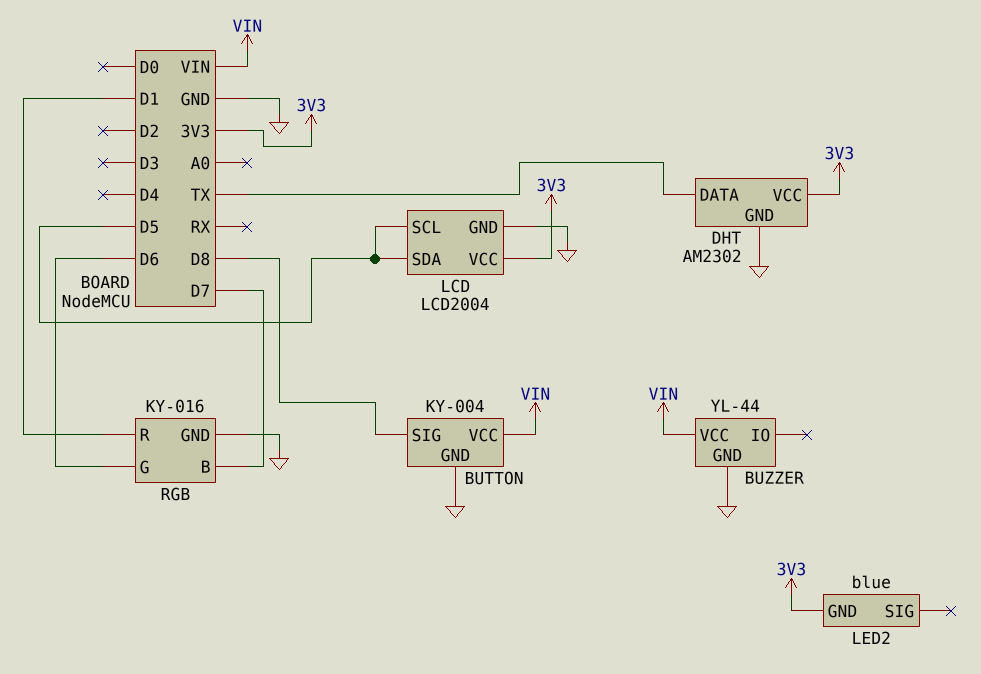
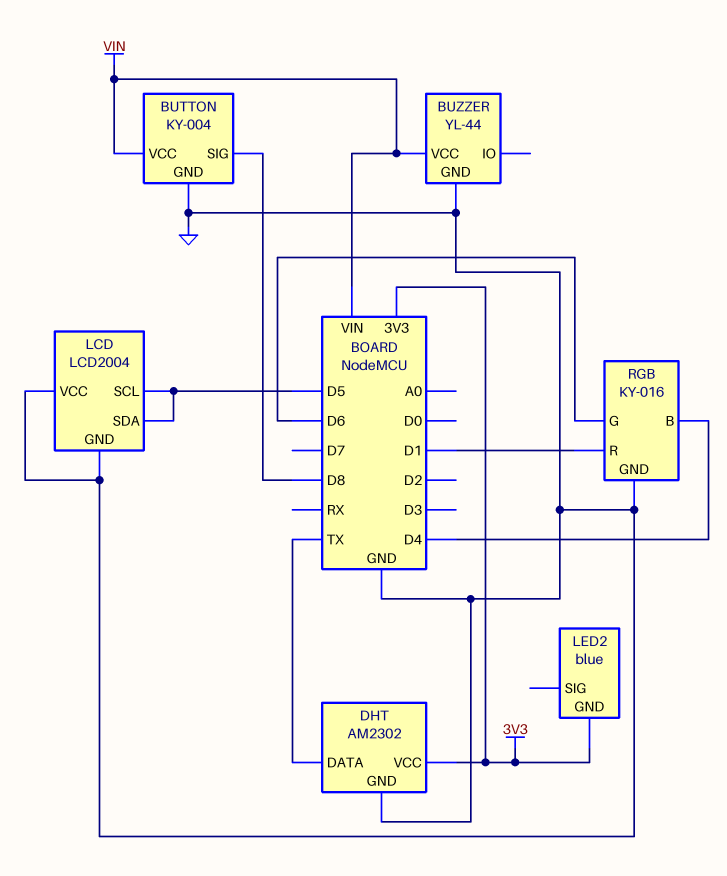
LCD pin VCC: 3V3 -> GND
RGB pin B: D7 -> D4

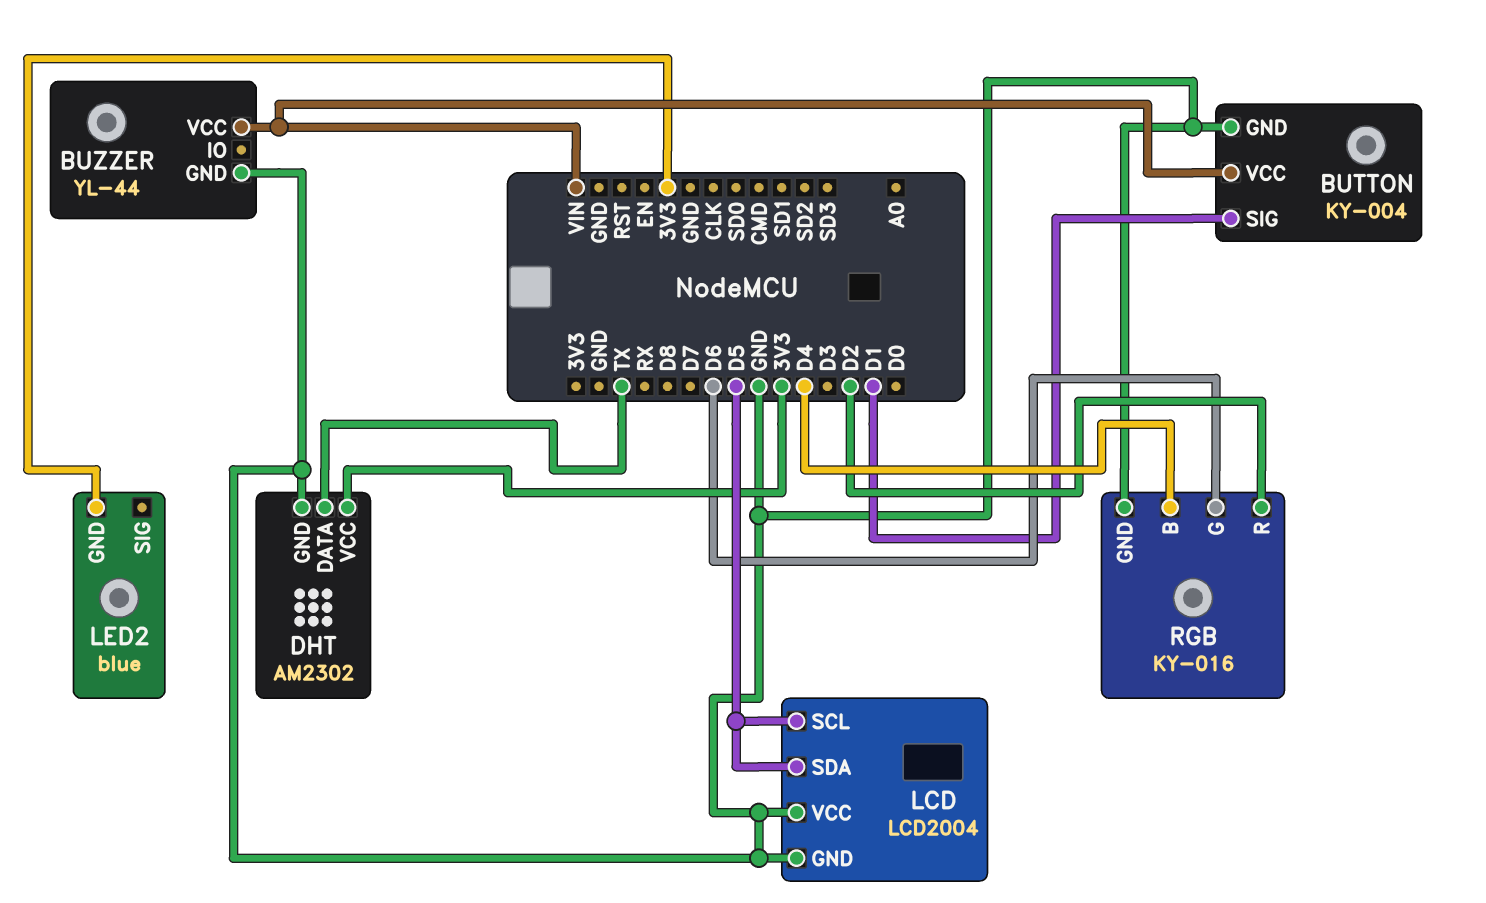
BUTTON pin SIG: D8 -> D1
RGB pin R: D1 -> D2

